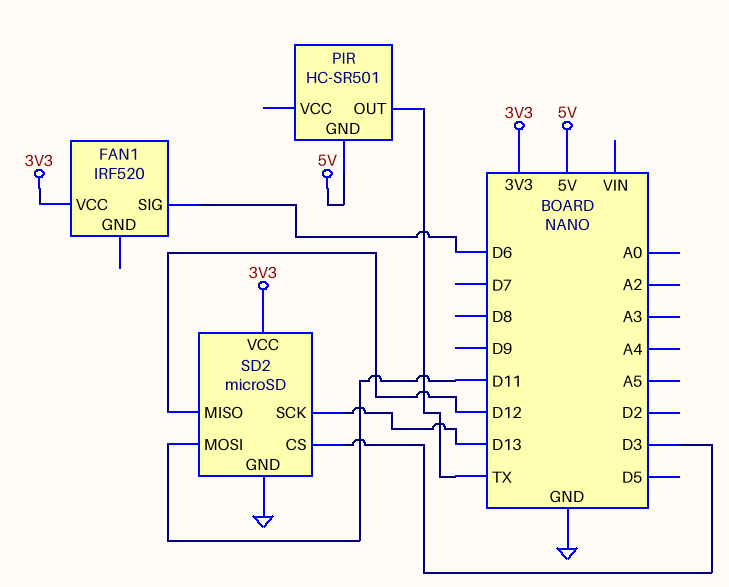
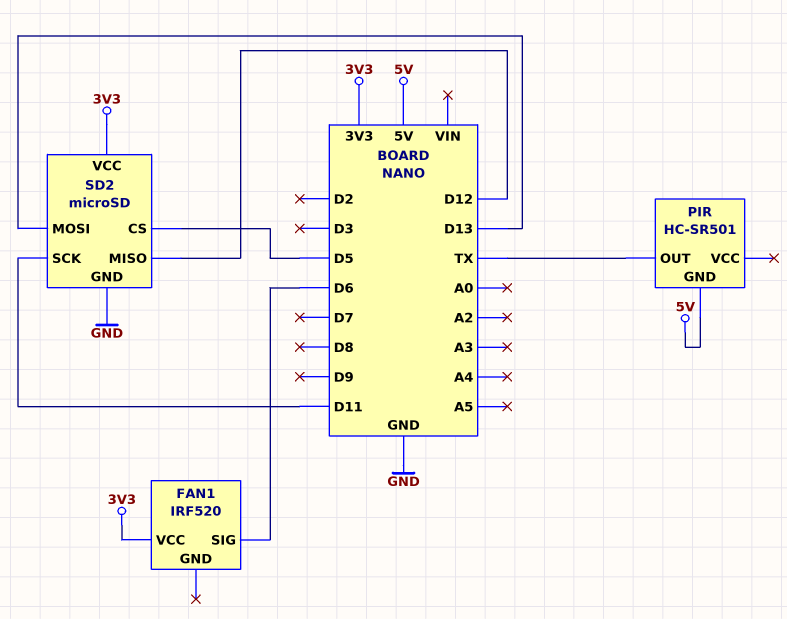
SD2 pin CS: D3 -> D5
SD2 pin MOSI: D11 -> D13
SD2 pin SCK: D13 -> D11

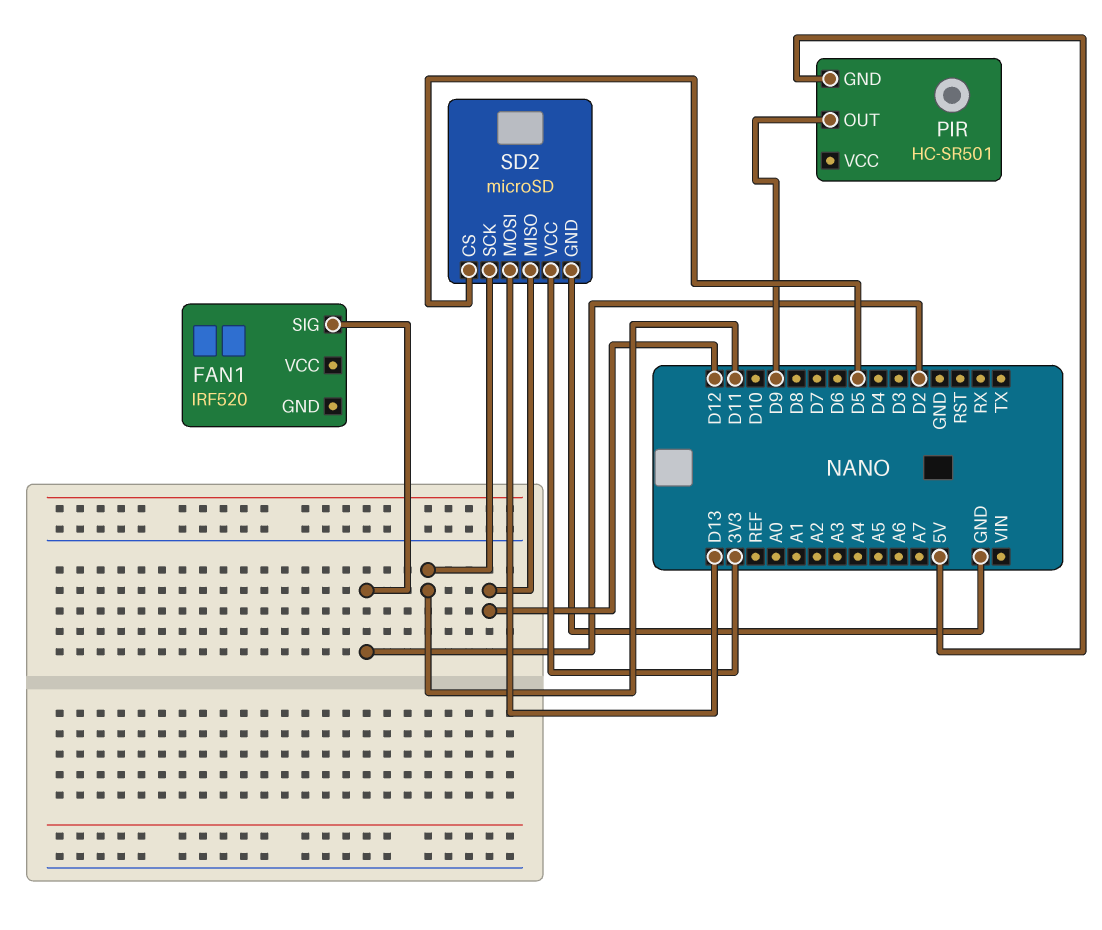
FAN1 pin SIG: D6 -> D2
FAN1 pin VCC: 3V3 -> none
PIR pin OUT: TX -> D9

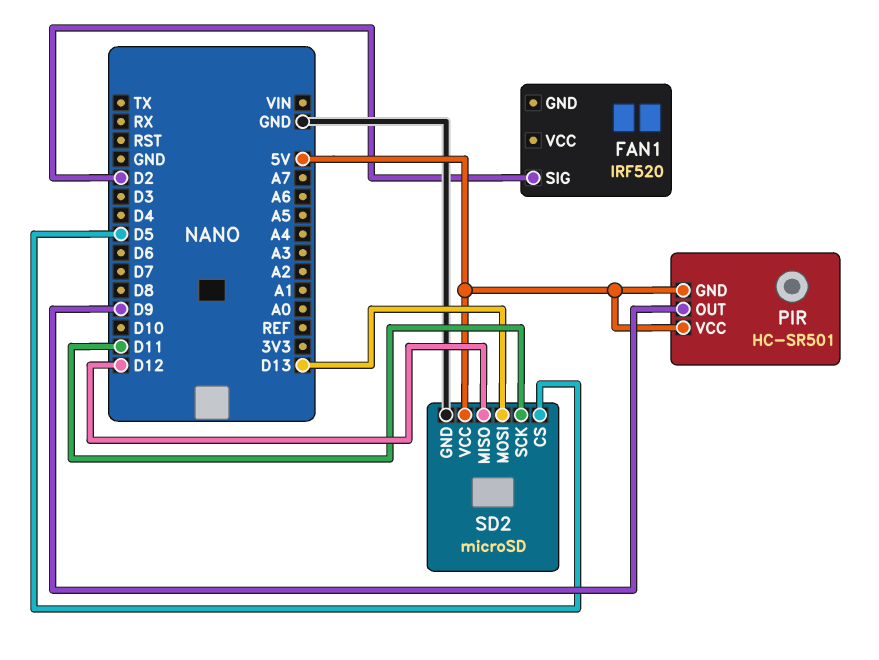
PIR pin VCC: none -> 5V
SD2 pin VCC: 3V3 -> 5V

